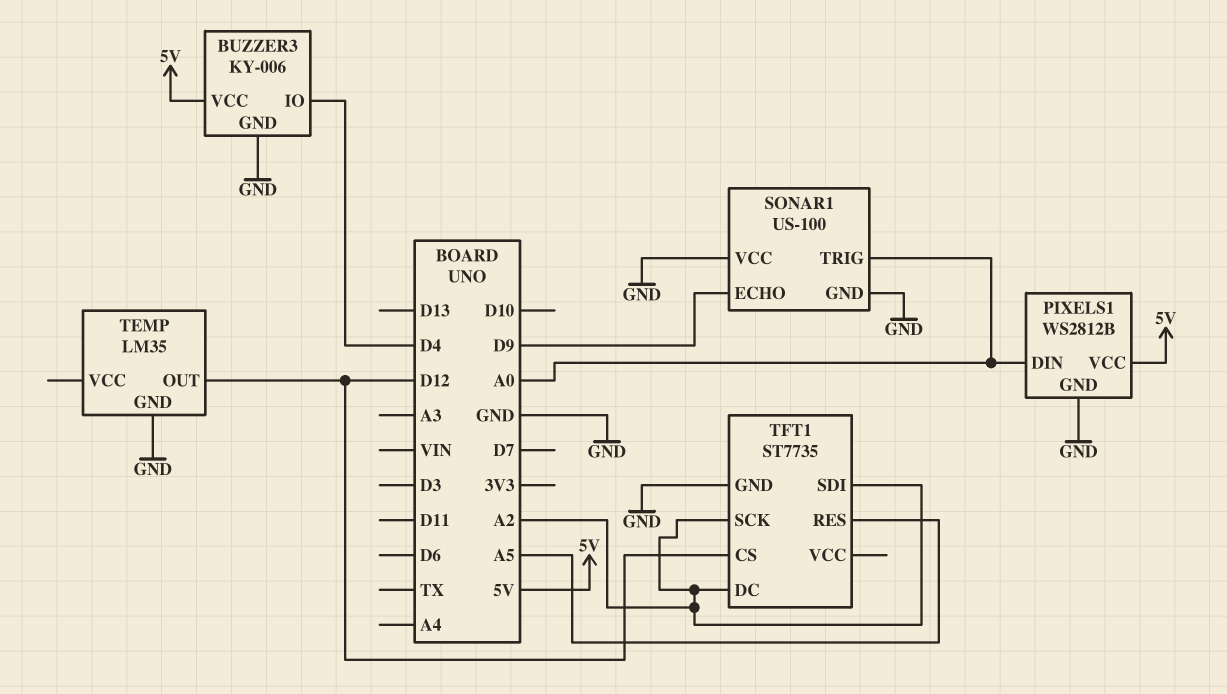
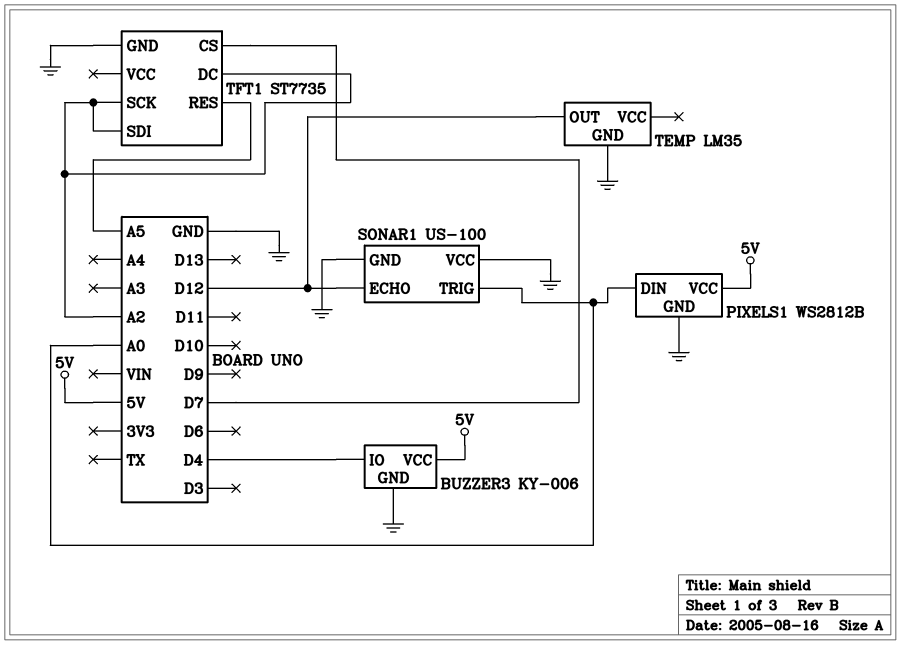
SONAR1 pin ECHO: D9 -> D12
TFT1 pin CS: D12 -> D7

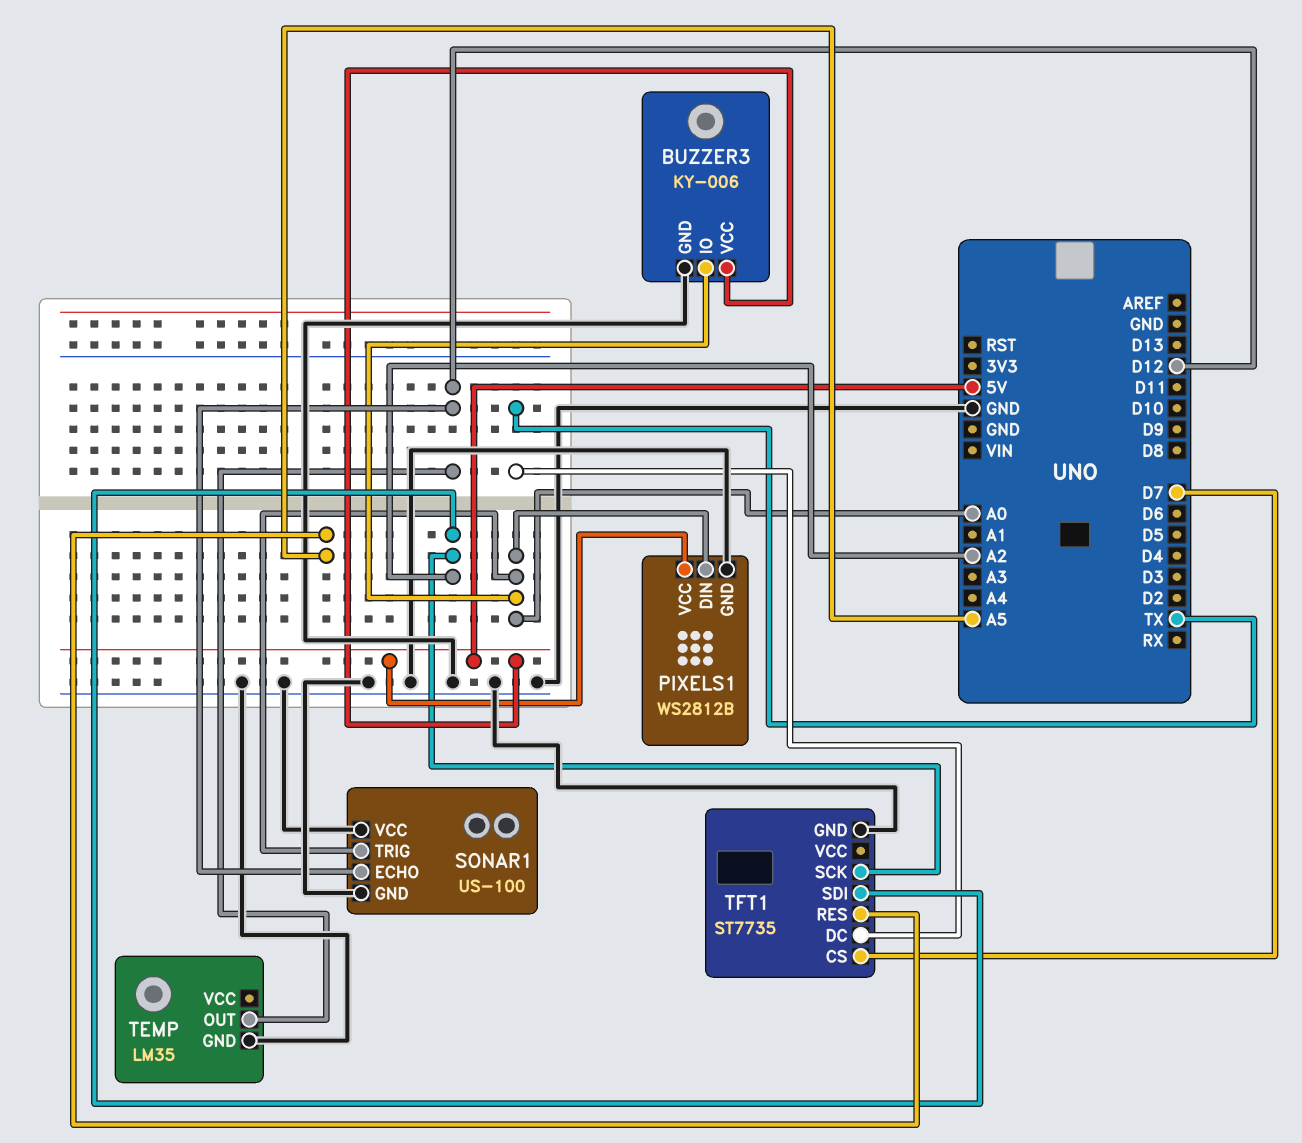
BUZZER3 pin IO: D4 -> A0
TFT1 pin DC: A2 -> TX

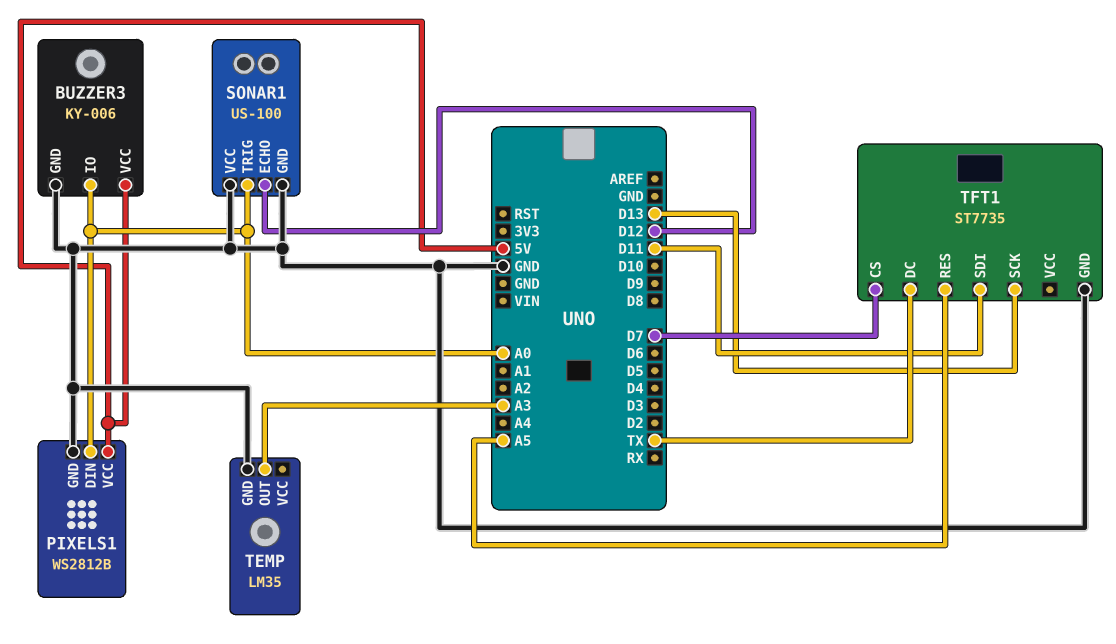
TEMP pin OUT: D12 -> A3
TFT1 pin SCK: A2 -> D13
TFT1 pin SDI: A2 -> D11

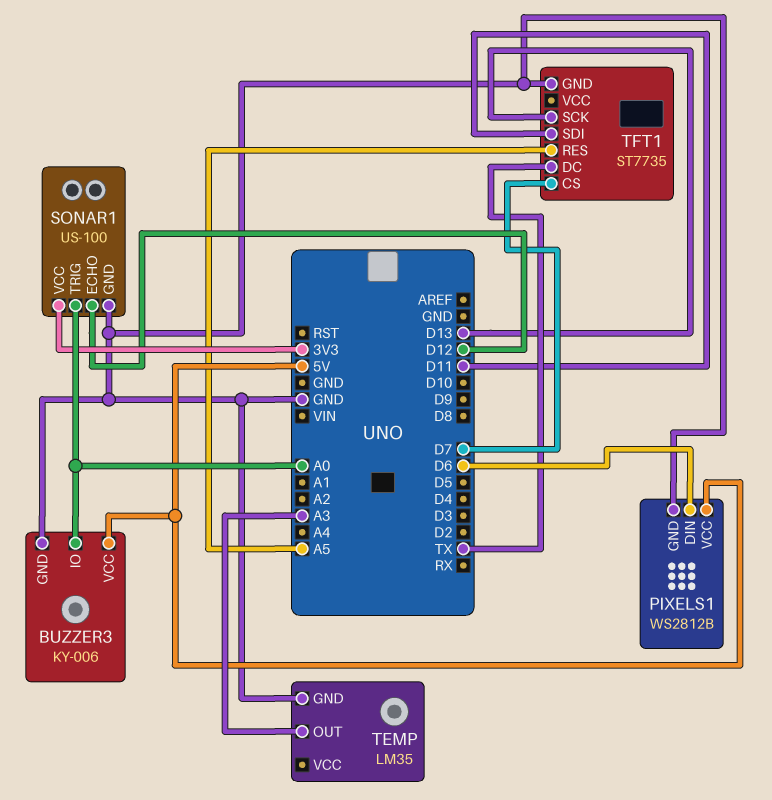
PIXELS1 pin DIN: A0 -> D6
SONAR1 pin VCC: GND -> 3V3

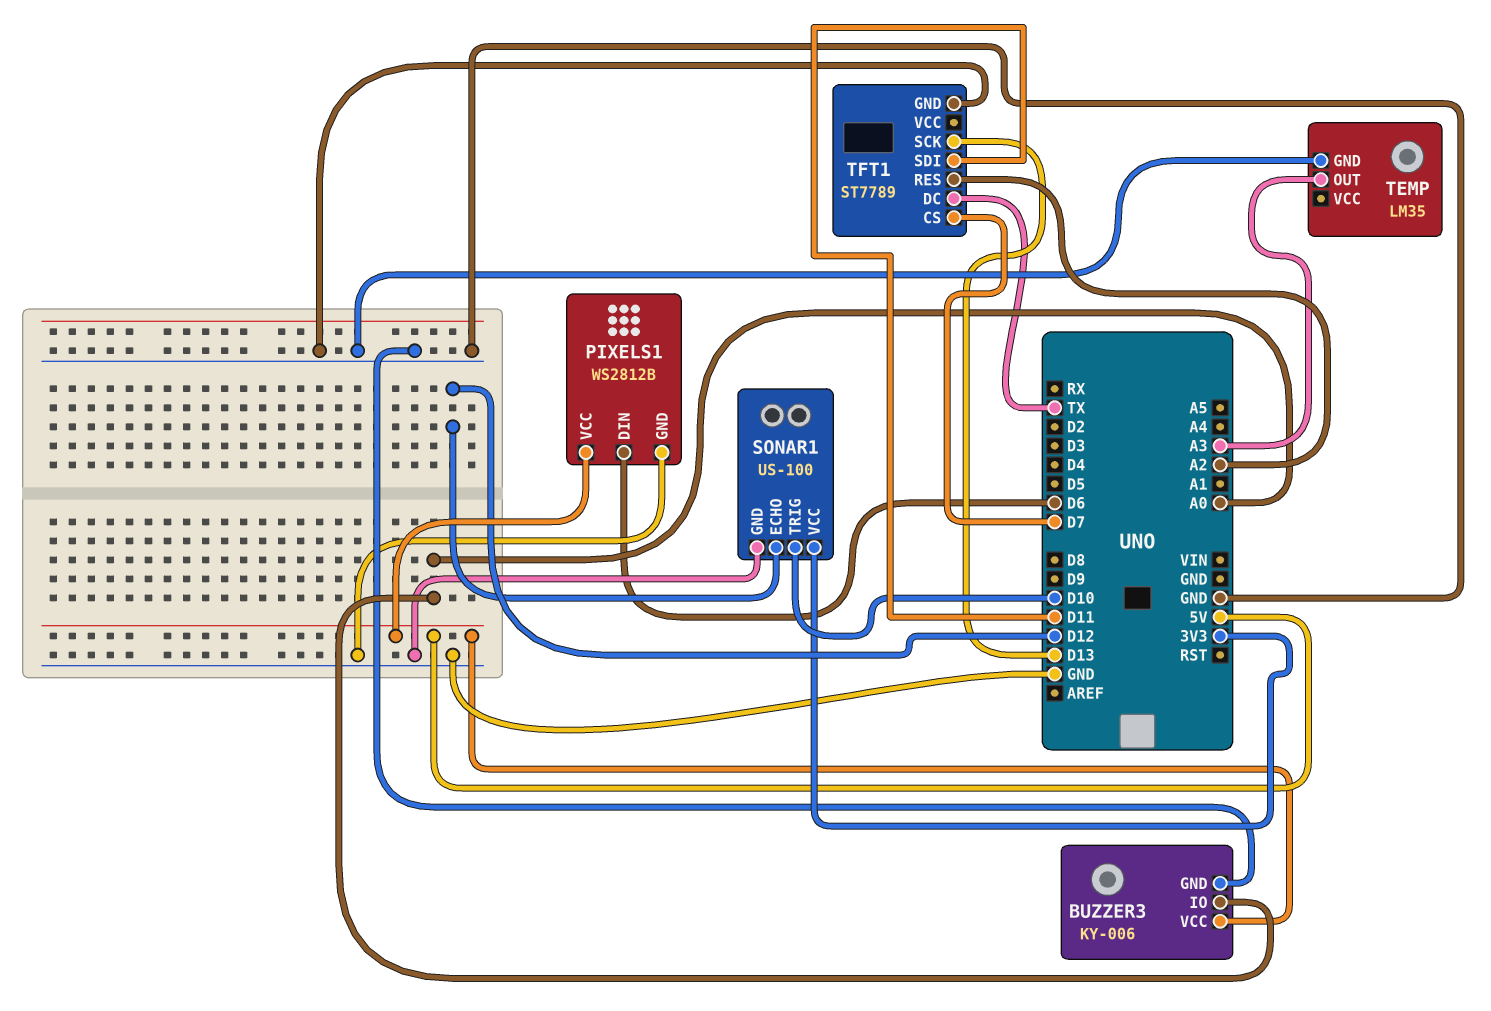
SONAR1 pin TRIG: A0 -> D10
TFT1: ST7735 -> ST7789
TFT1 pin RES: A5 -> A2

